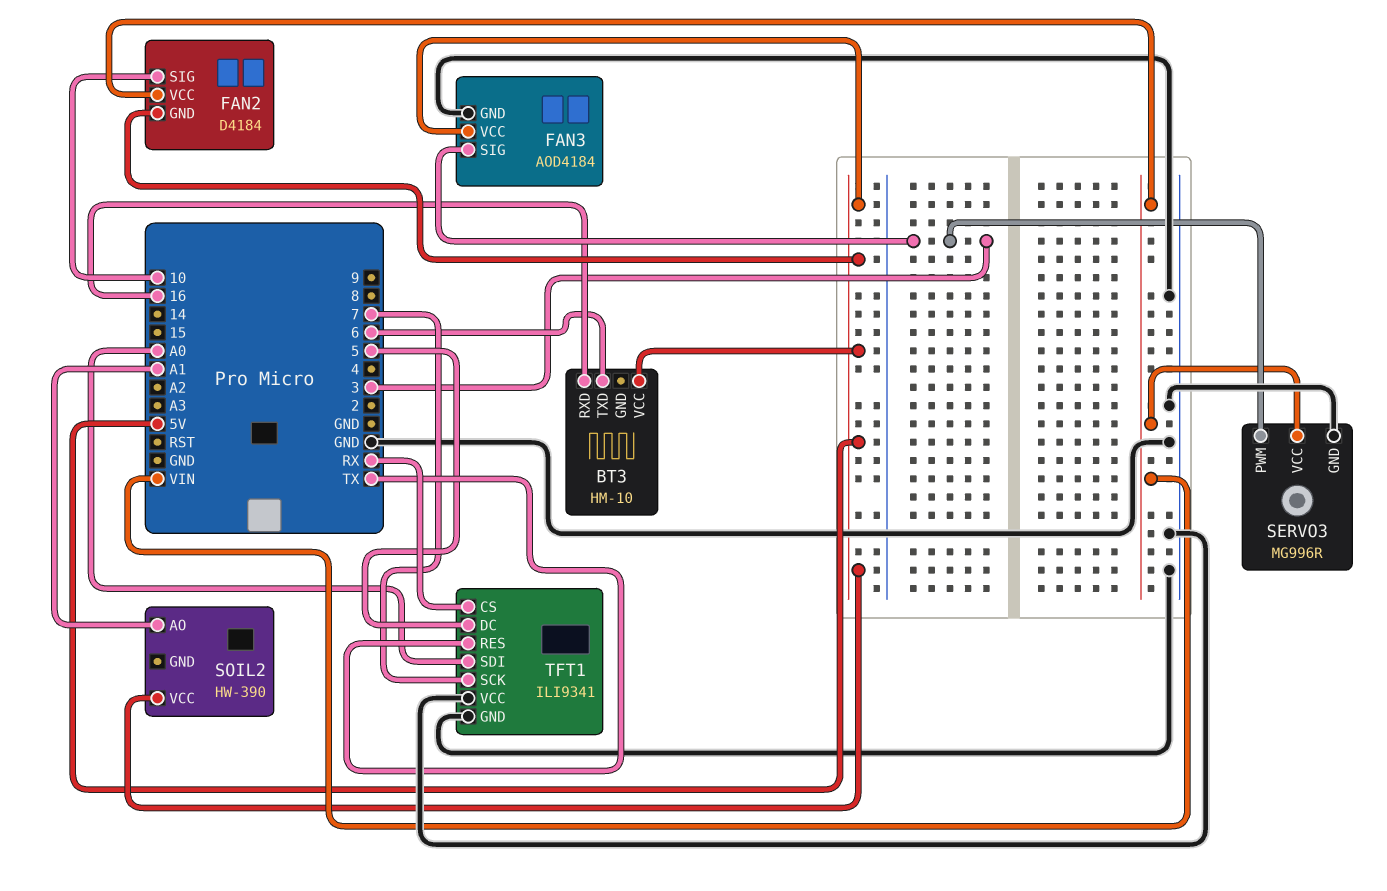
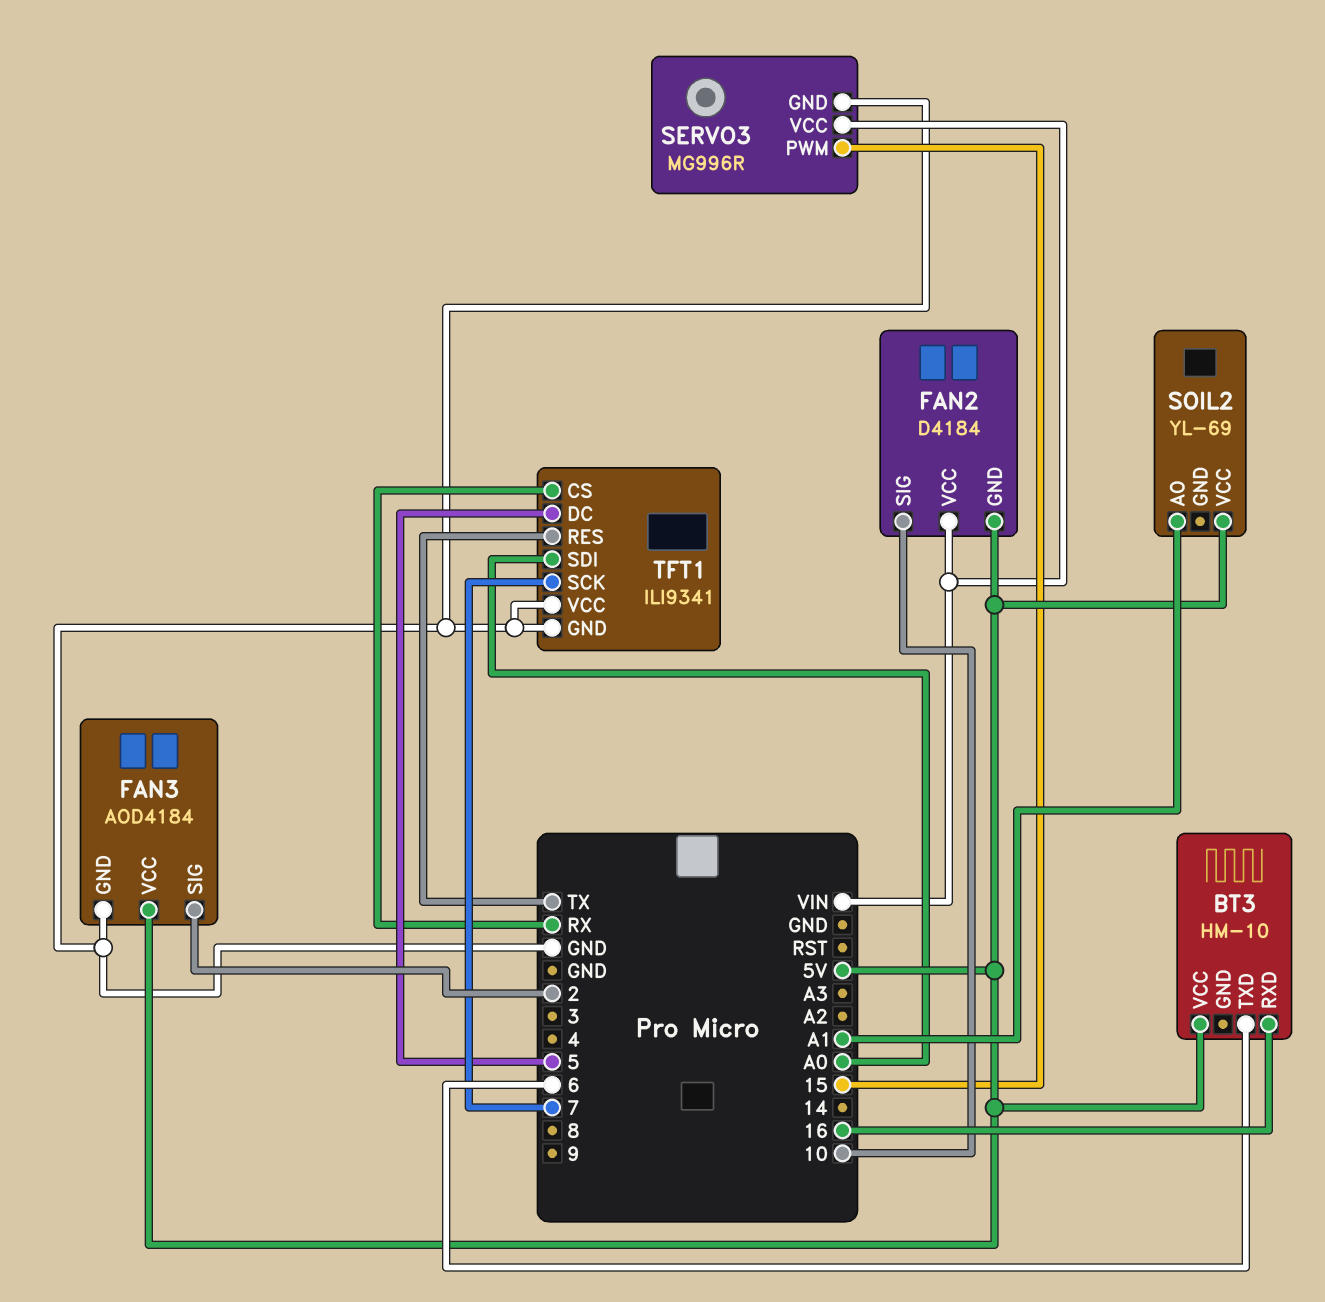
FAN3 pin SIG: 3 -> 2
SERVO3 pin PWM: 3 -> 15
SOIL2: HW-390 -> YL-69

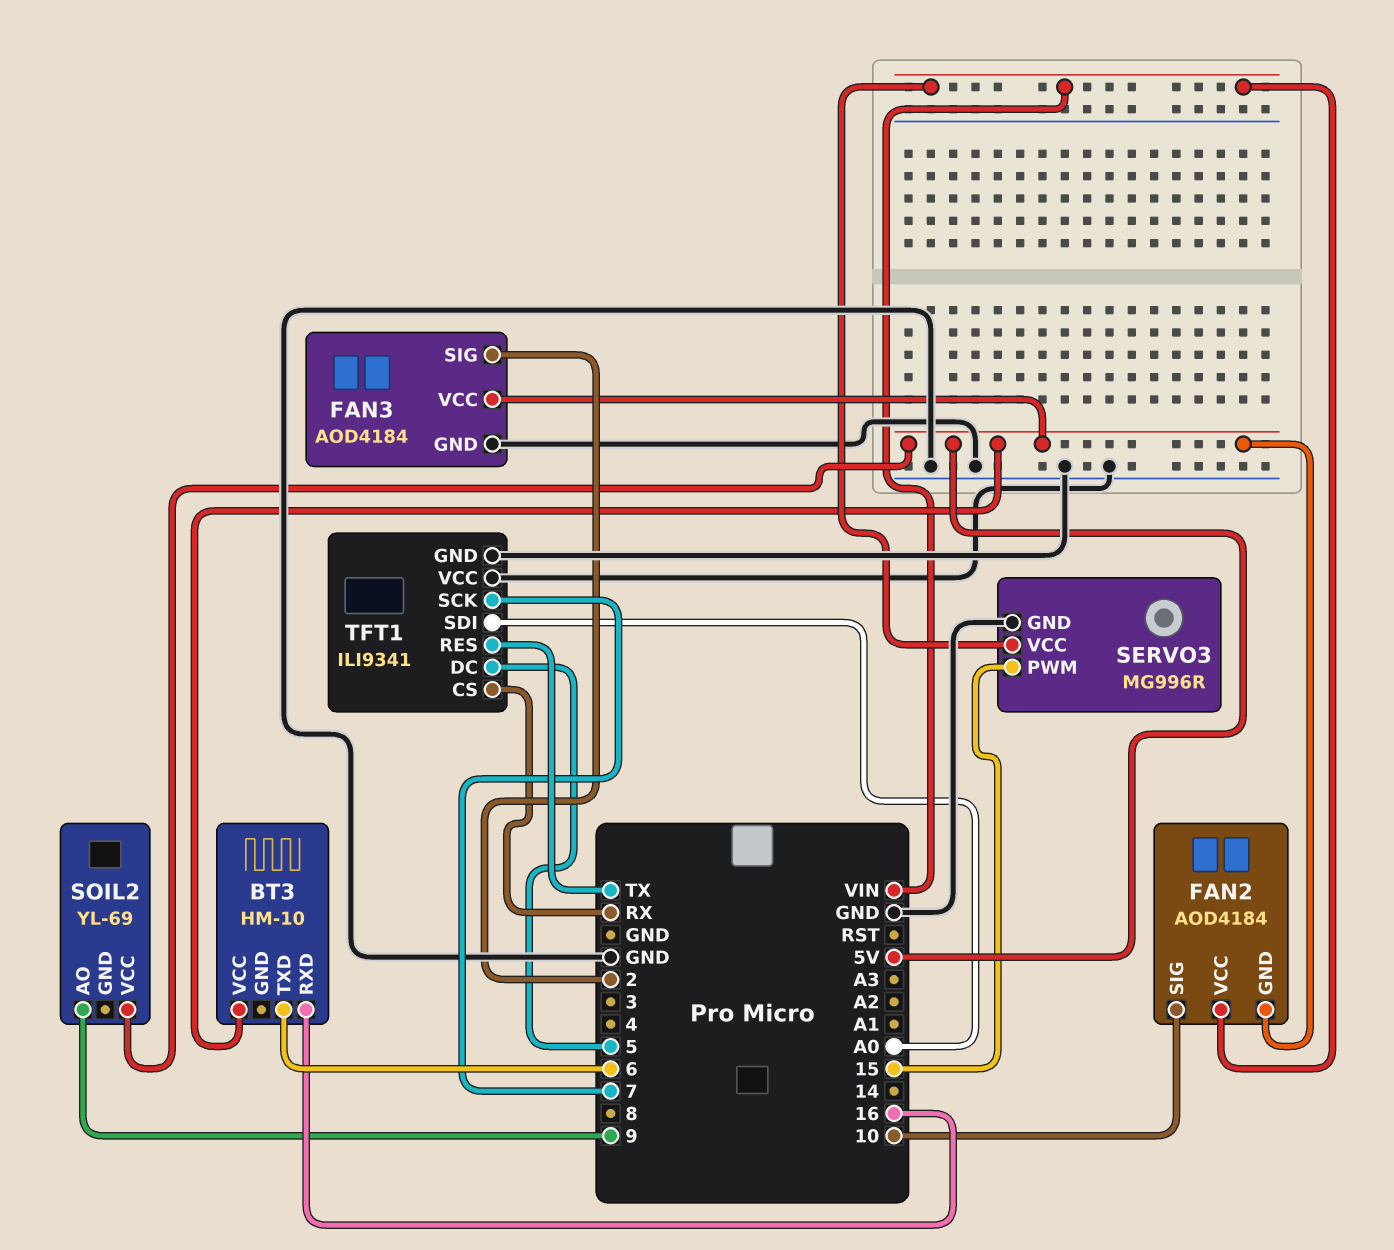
FAN2: D4184 -> AOD4184
SOIL2 pin AO: A1 -> 9

